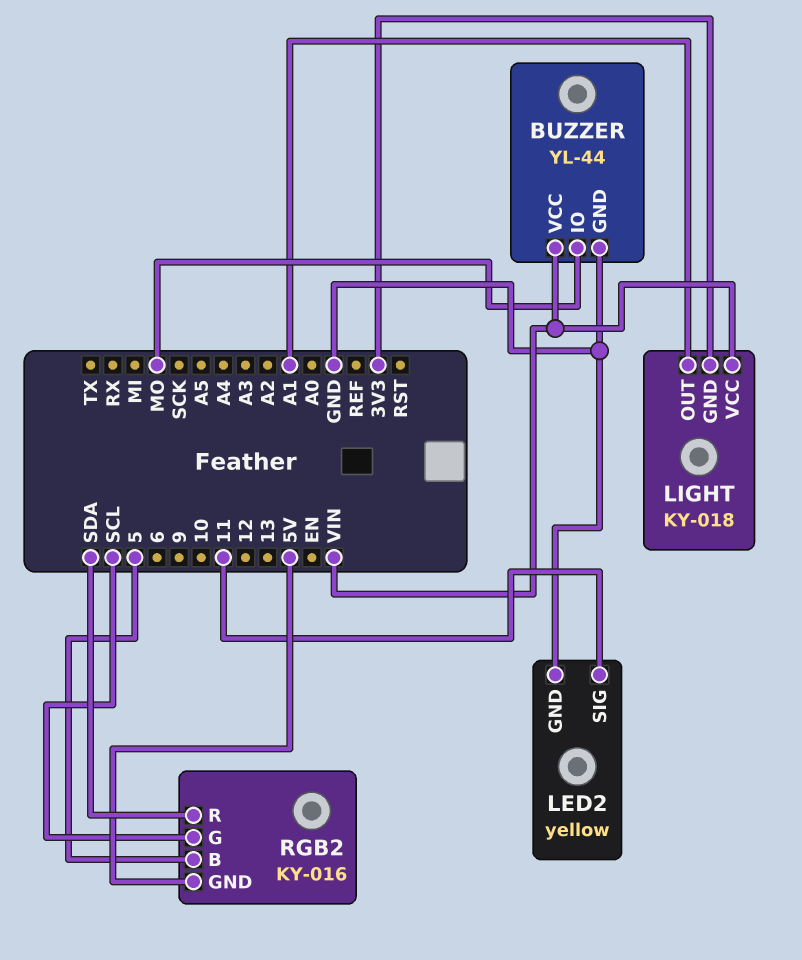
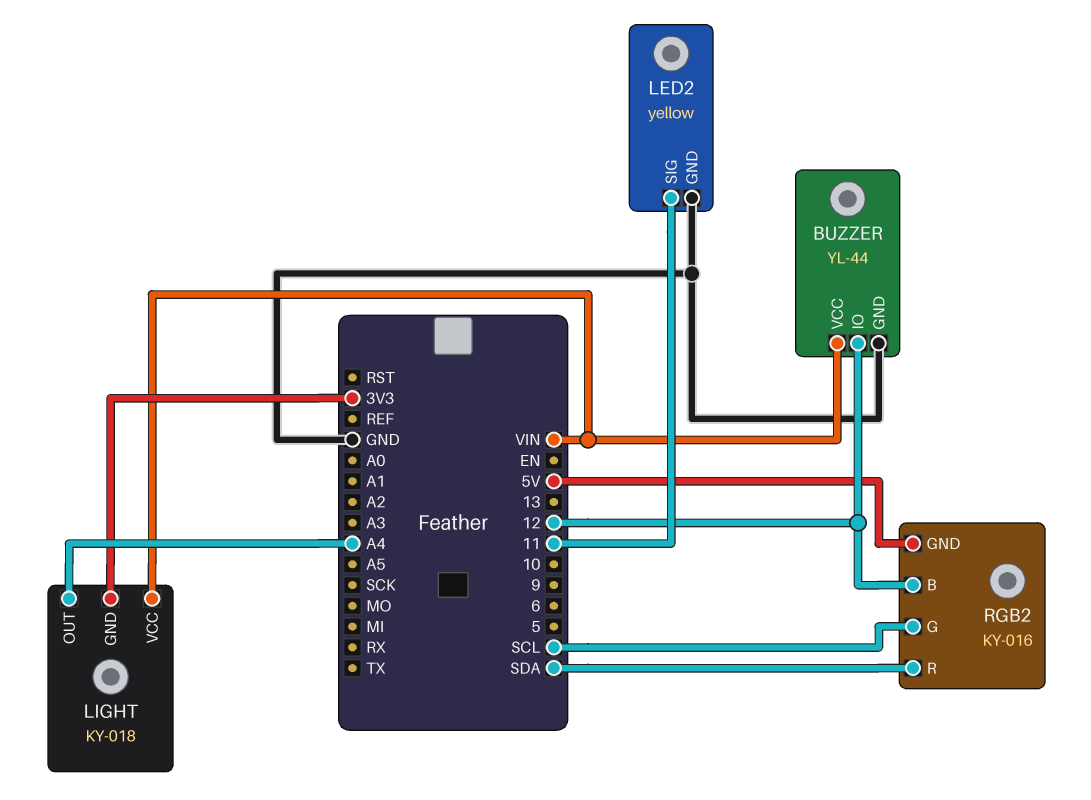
BUZZER pin IO: MO -> 12
LIGHT pin OUT: A1 -> A4
RGB2 pin B: 5 -> 12

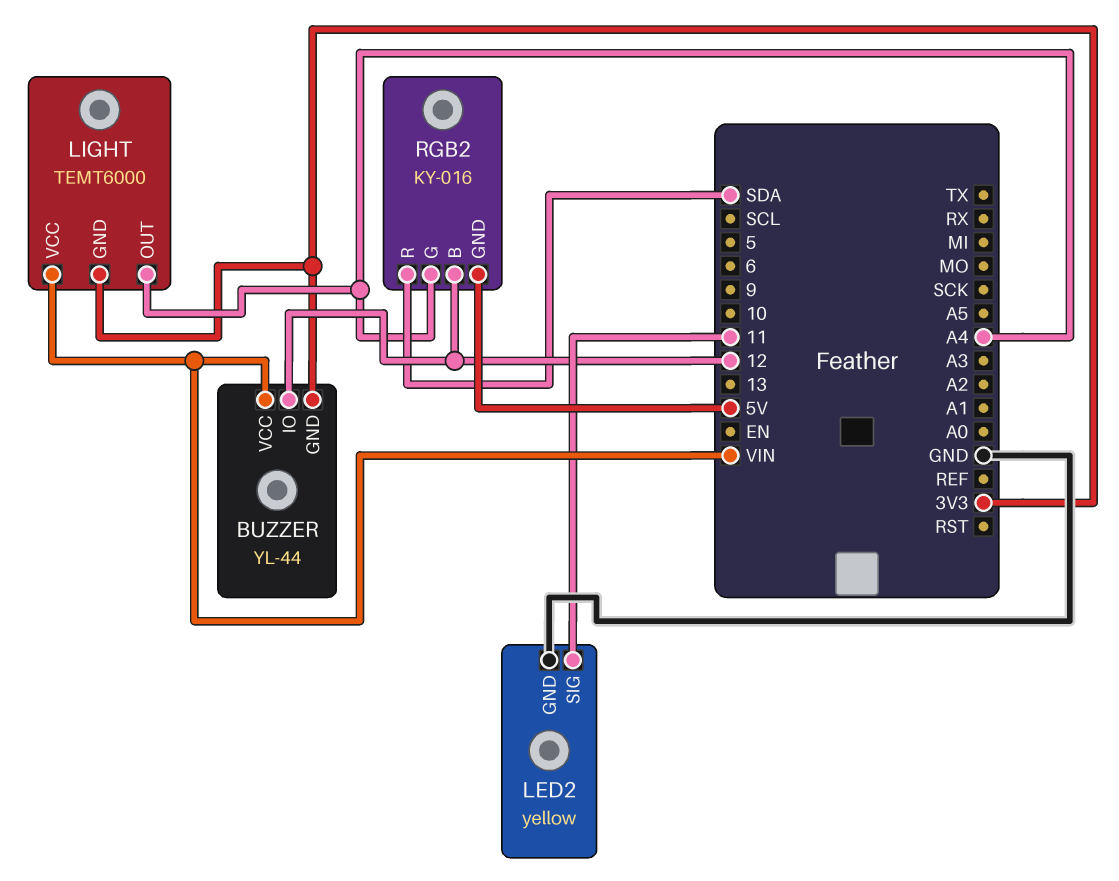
BUZZER pin GND: GND -> 3V3
LIGHT: KY-018 -> TEMT6000
RGB2 pin G: SCL -> A4

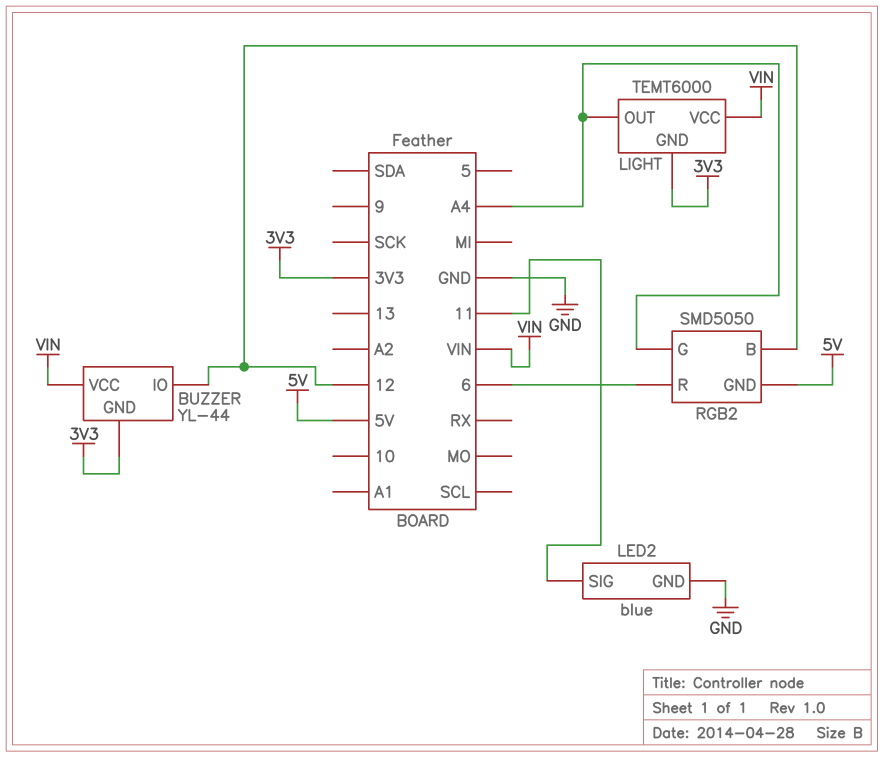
LED2: yellow -> blue
RGB2: KY-016 -> SMD5050
RGB2 pin R: SDA -> 6

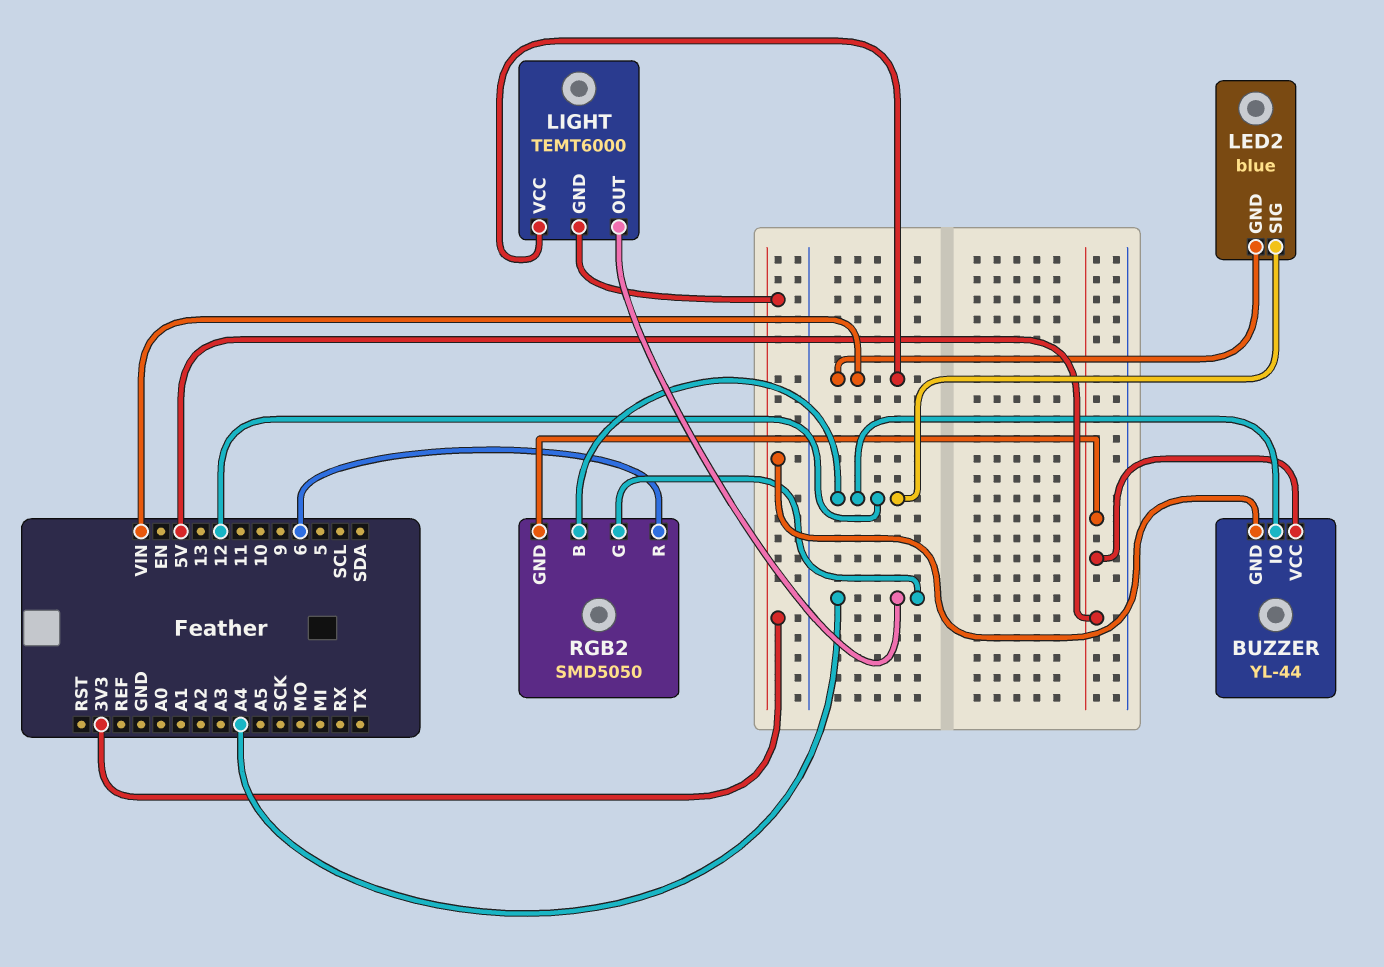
BUZZER pin VCC: VIN -> 5V
LED2 pin GND: GND -> VIN
LED2 pin SIG: 11 -> 12

